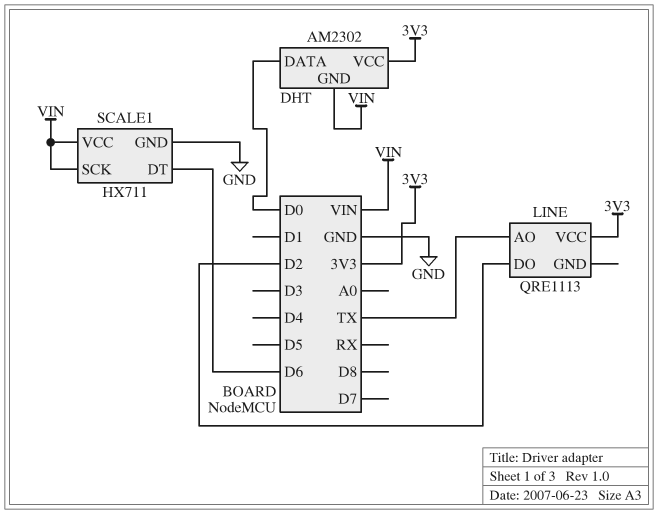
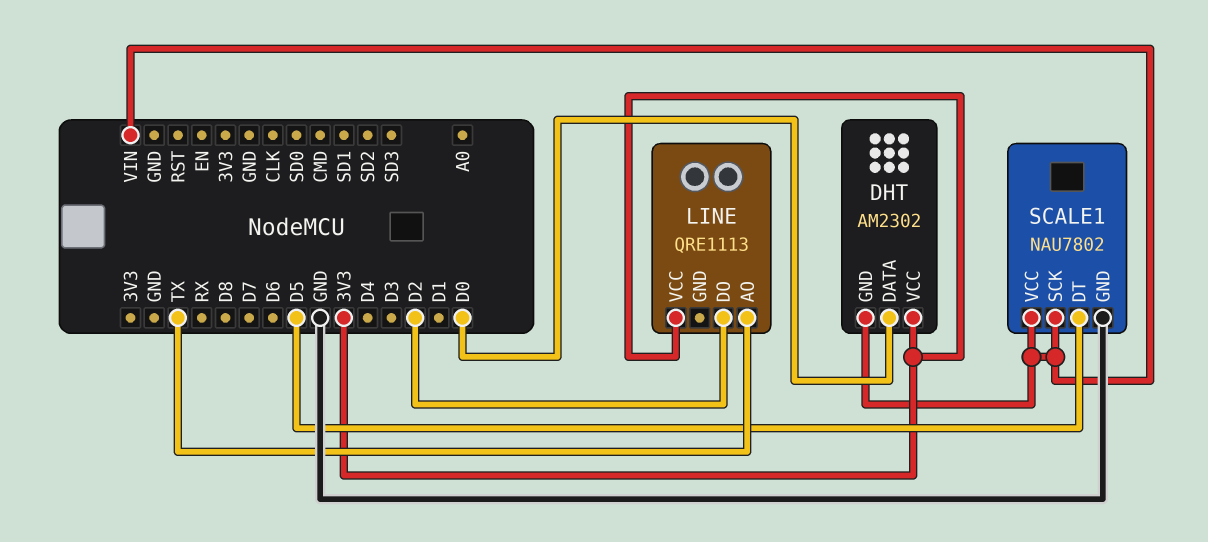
SCALE1: HX711 -> NAU7802
SCALE1 pin DT: D6 -> D5

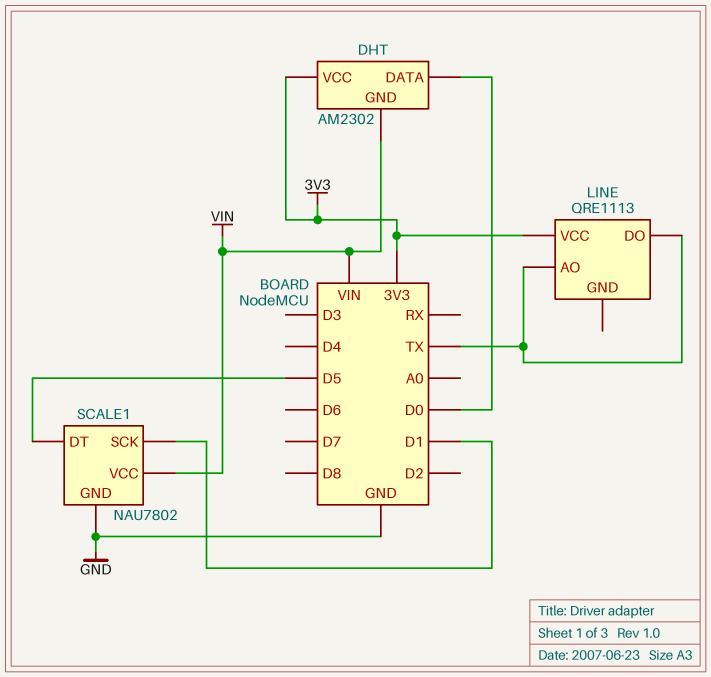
LINE pin DO: D2 -> TX
SCALE1 pin SCK: VIN -> D1

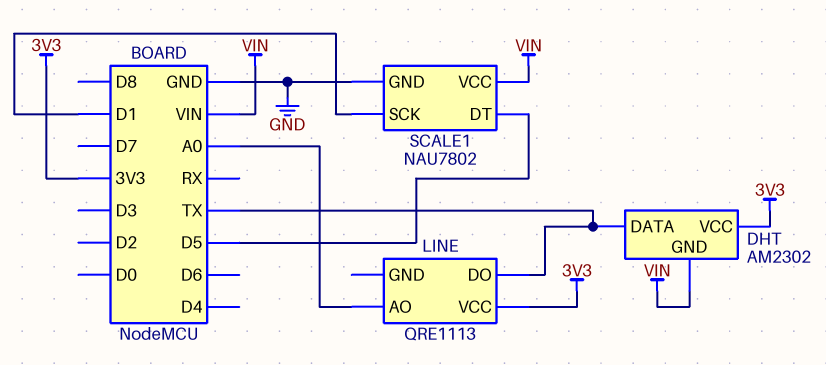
DHT pin DATA: D0 -> TX
LINE pin AO: TX -> A0

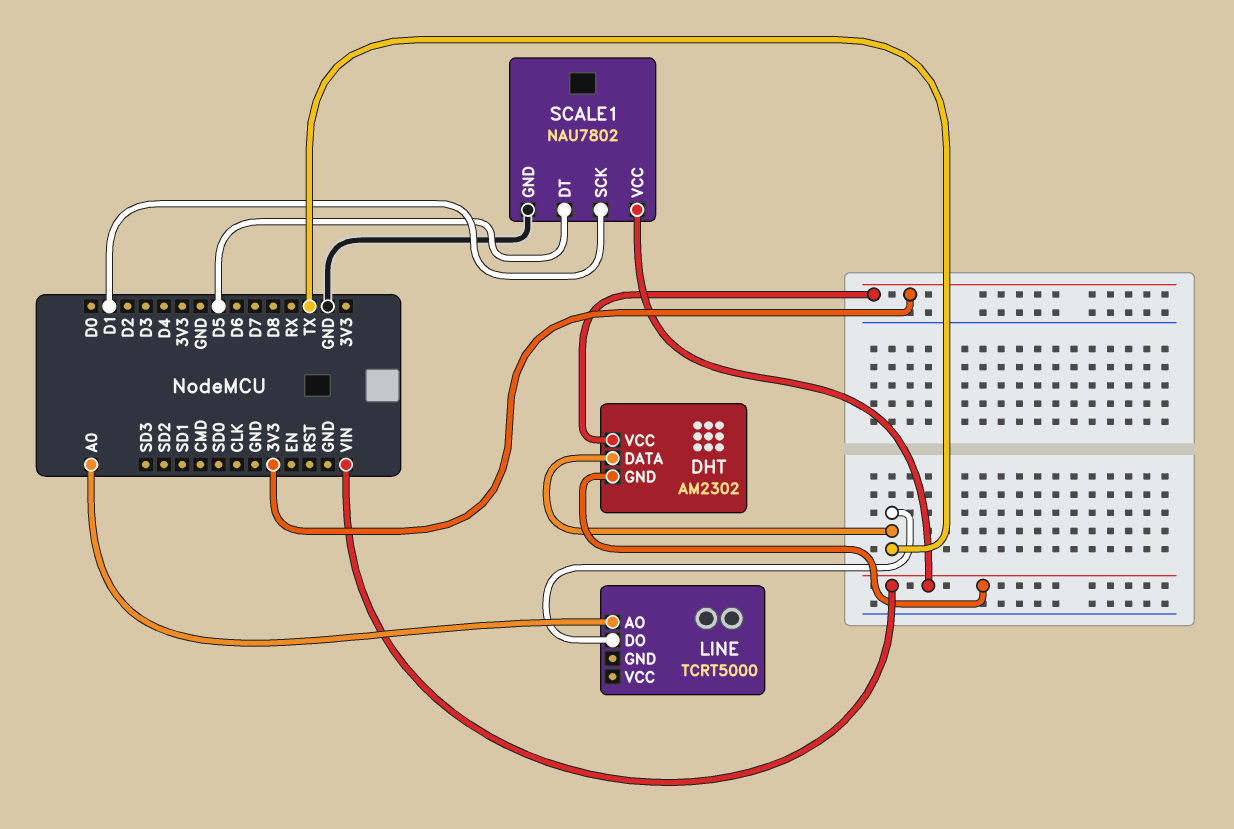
LINE: QRE1113 -> TCRT5000
LINE pin VCC: 3V3 -> none

